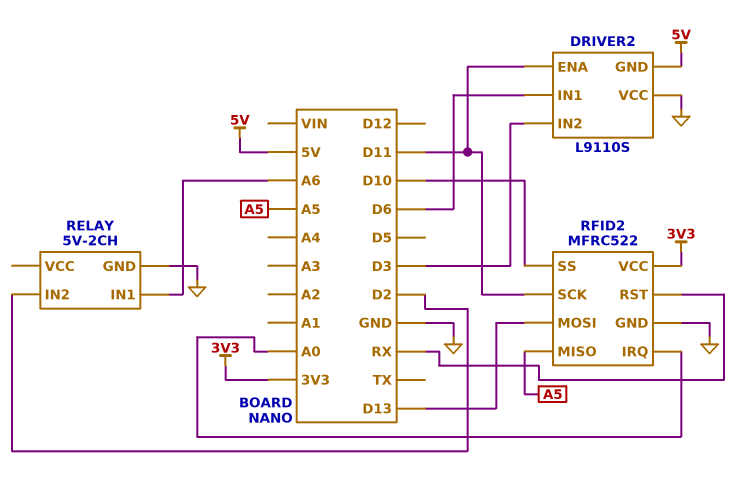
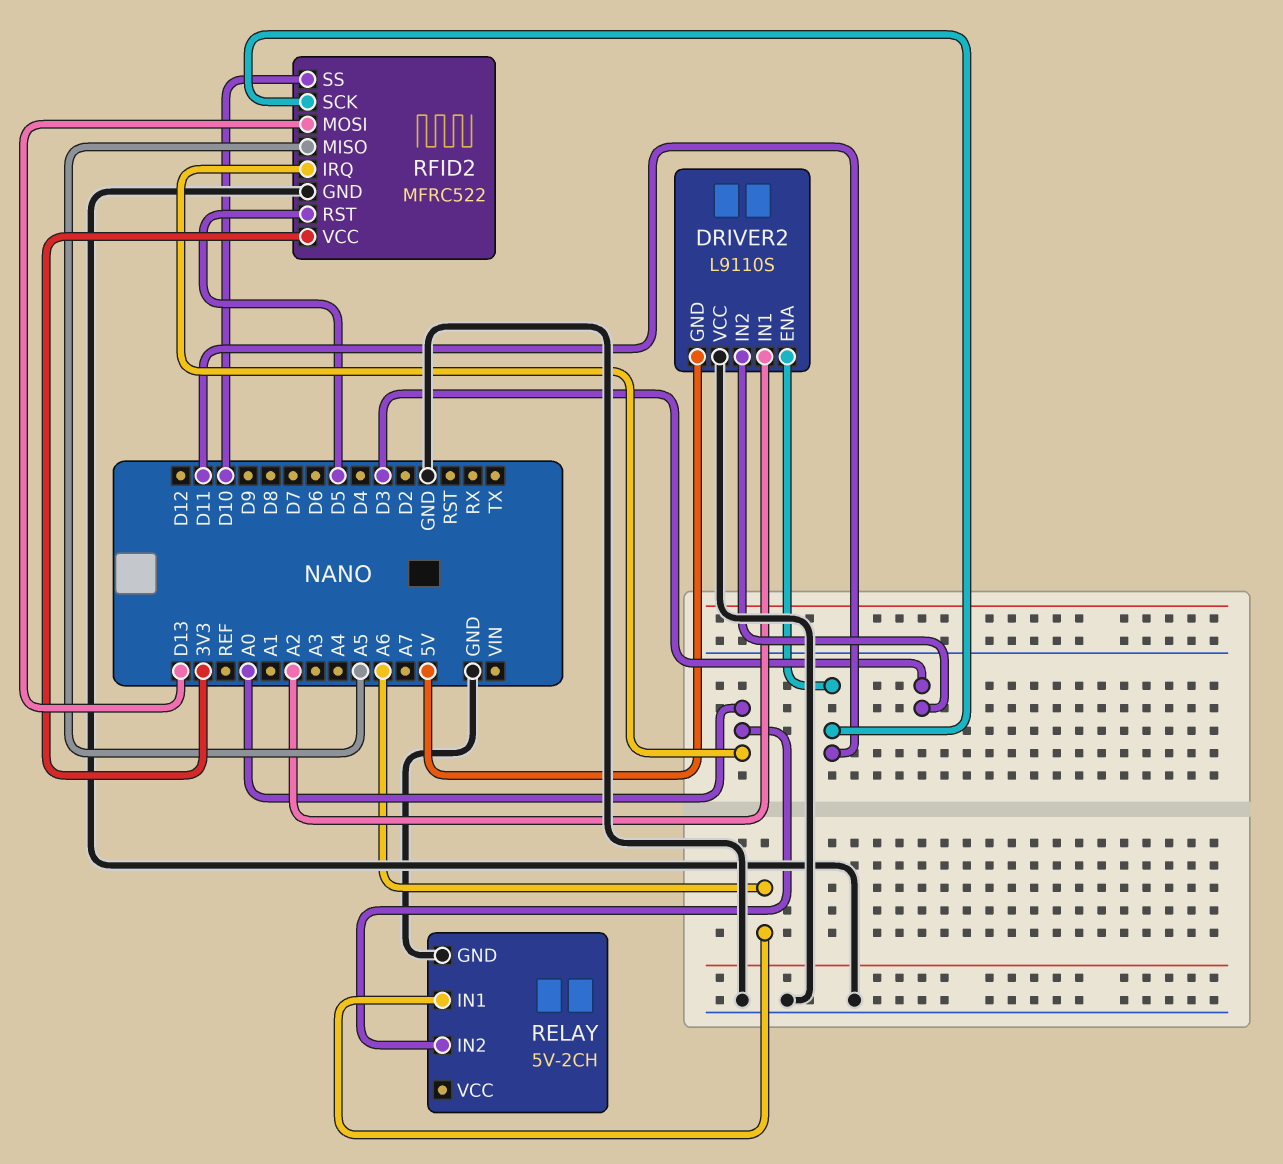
DRIVER2 pin IN1: D6 -> A2
RELAY pin IN2: D2 -> A0
RFID2 pin RST: RX -> D5

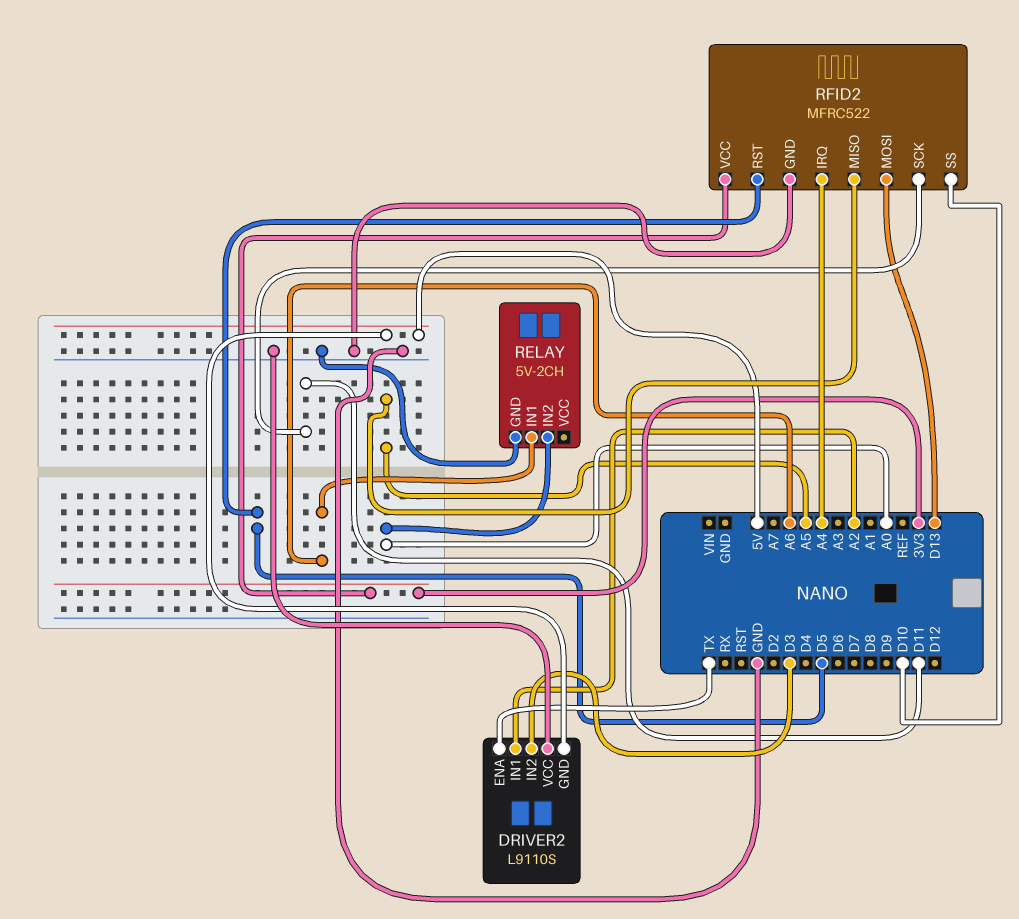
DRIVER2 pin ENA: D11 -> TX
RFID2 pin IRQ: A0 -> A4

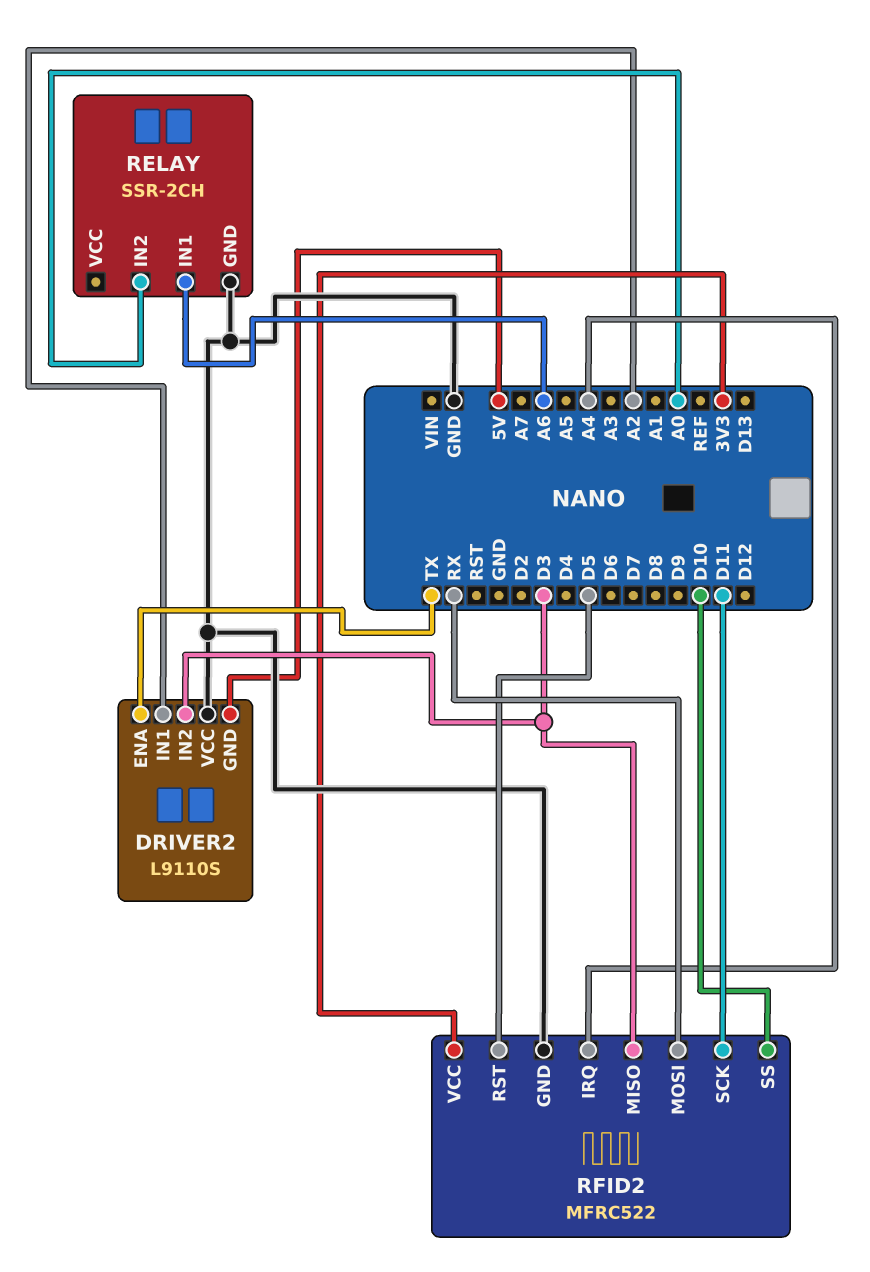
RELAY: 5V-2CH -> SSR-2CH
RFID2 pin MISO: A5 -> D3
RFID2 pin MOSI: D13 -> RX

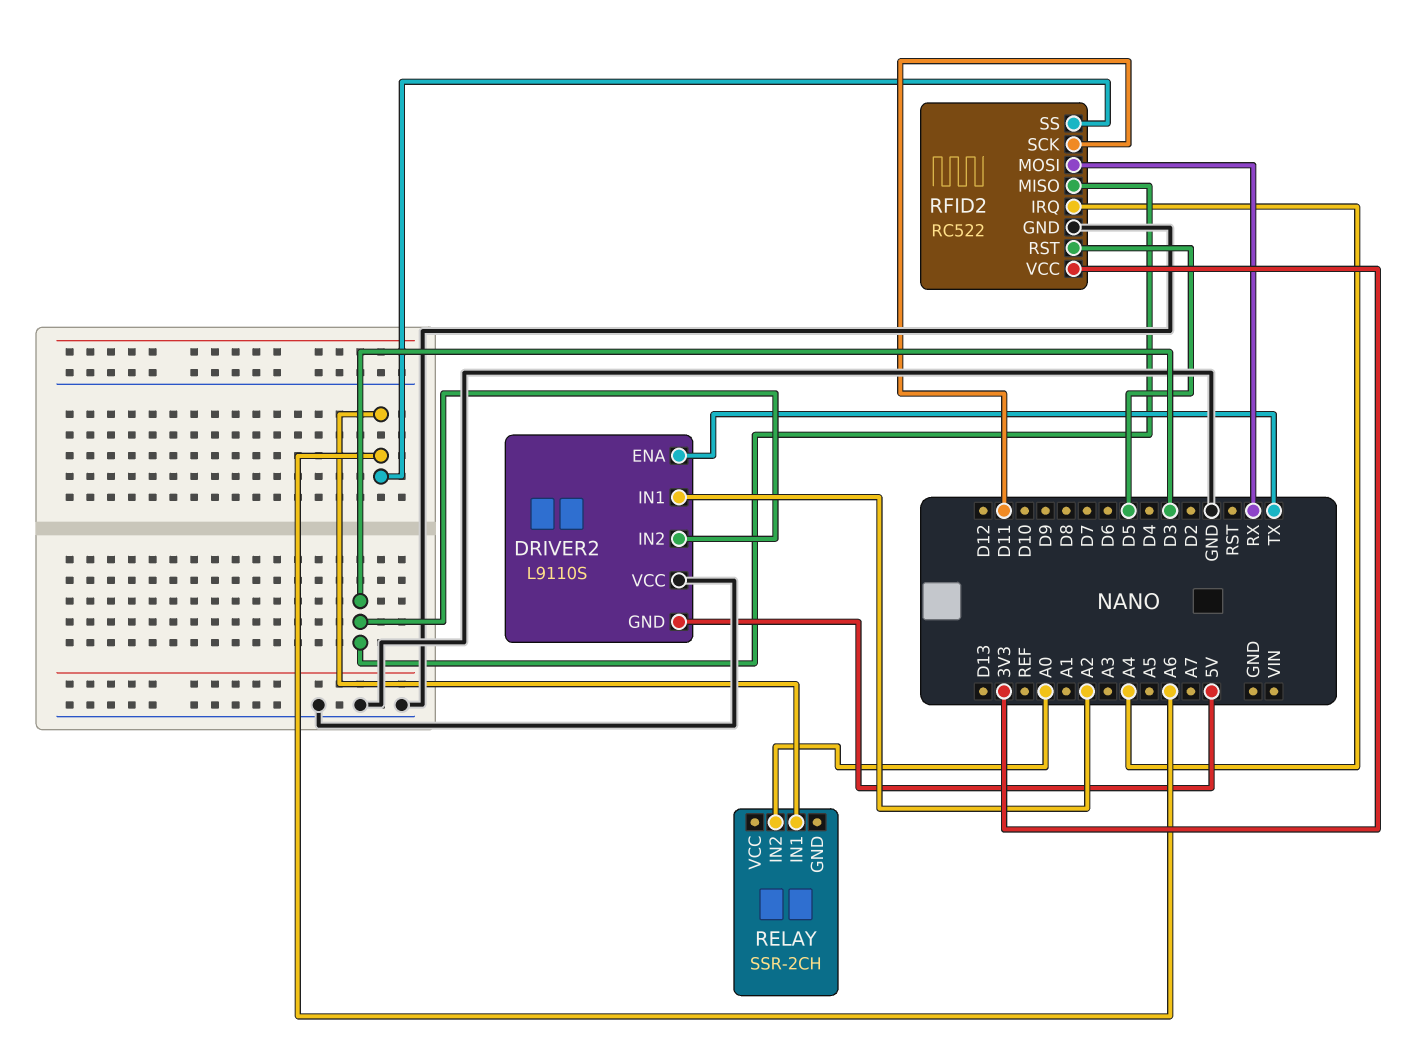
RELAY pin GND: GND -> none
RFID2: MFRC522 -> RC522
RFID2 pin SS: D10 -> A6

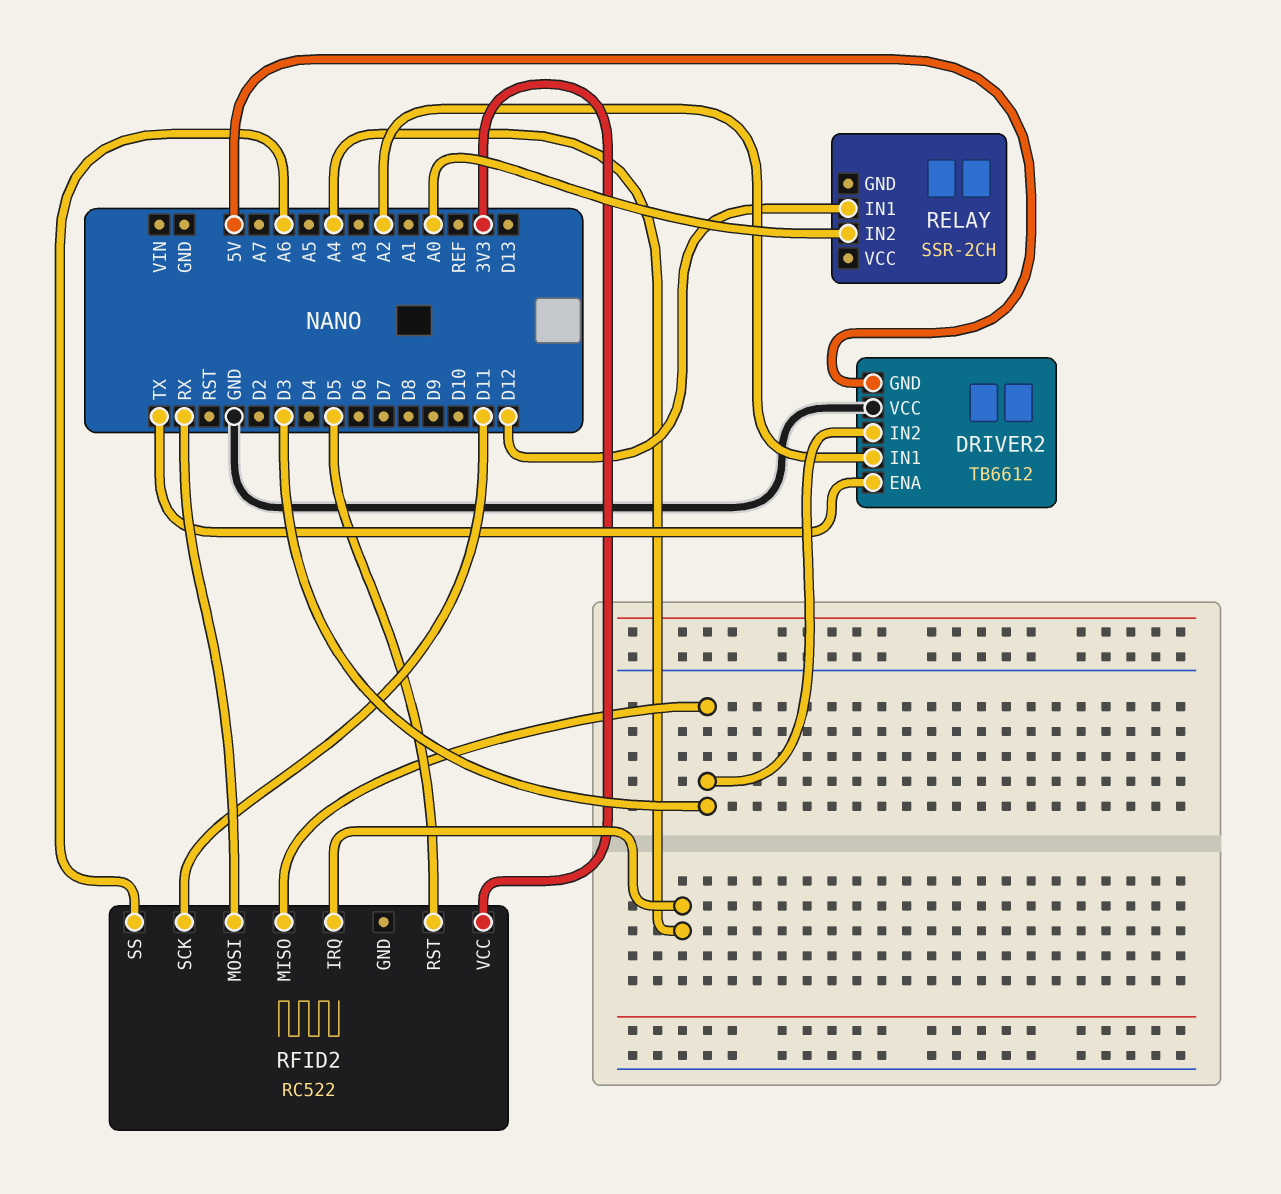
DRIVER2: L9110S -> TB6612
RELAY pin IN1: A6 -> D12
RFID2 pin GND: GND -> none

